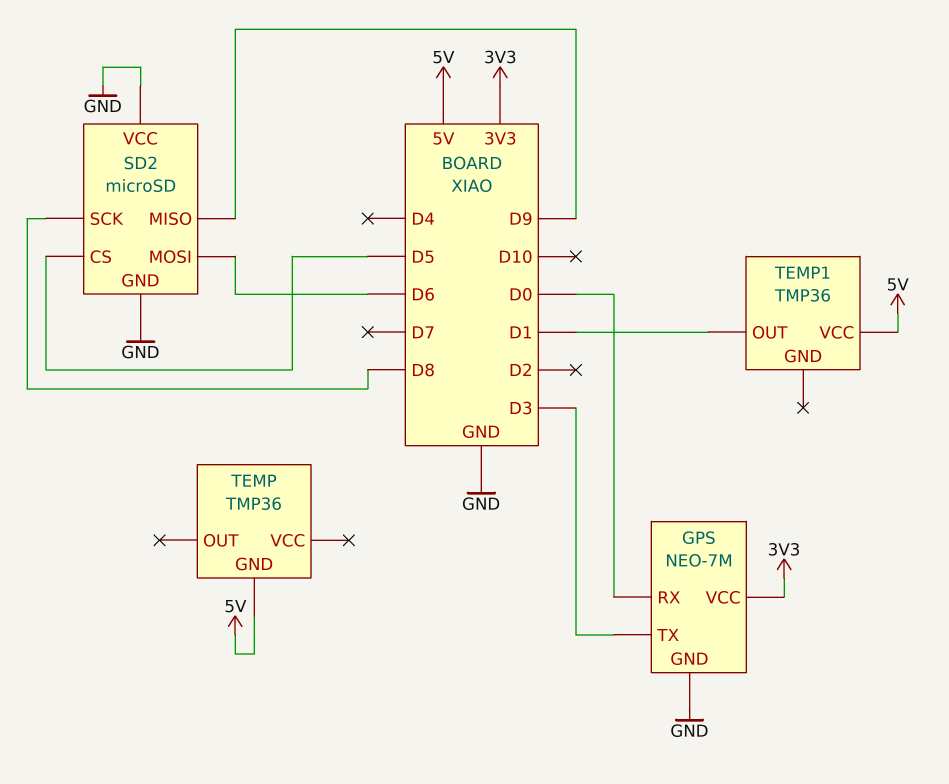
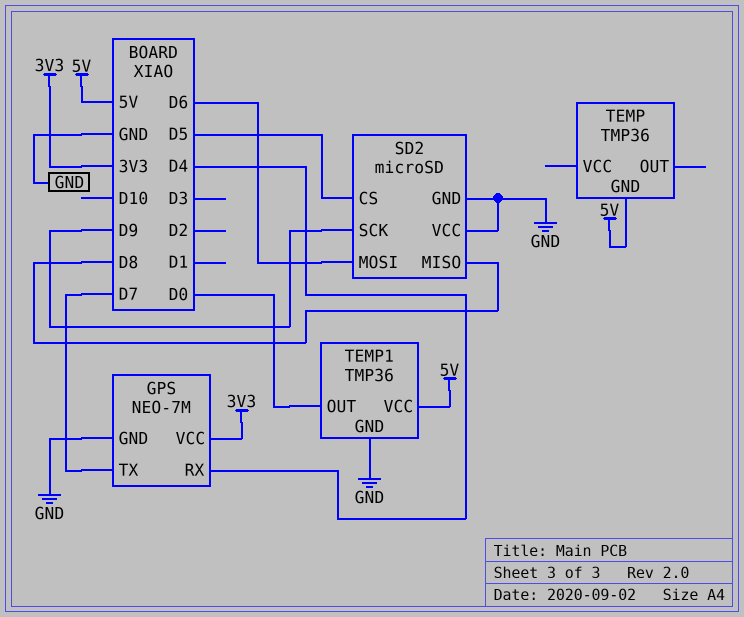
GPS pin RX: D0 -> D4
GPS pin TX: D3 -> D7
SD2 pin MISO: D9 -> D8
SD2 pin SCK: D8 -> D9
TEMP1 pin GND: none -> GND
TEMP1 pin OUT: D1 -> D0

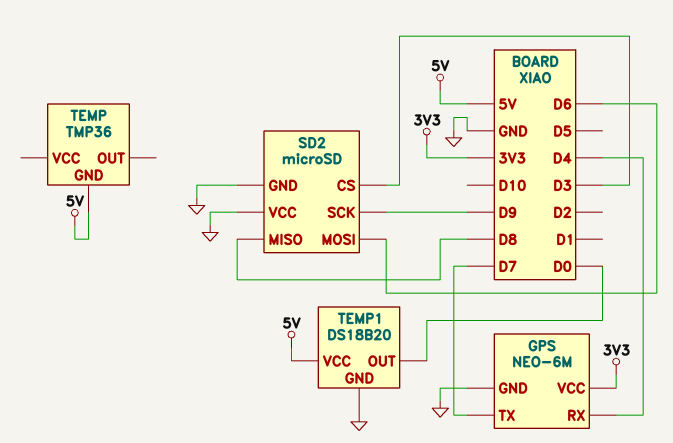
GPS: NEO-7M -> NEO-6M
SD2 pin CS: D5 -> D3
TEMP1: TMP36 -> DS18B20

